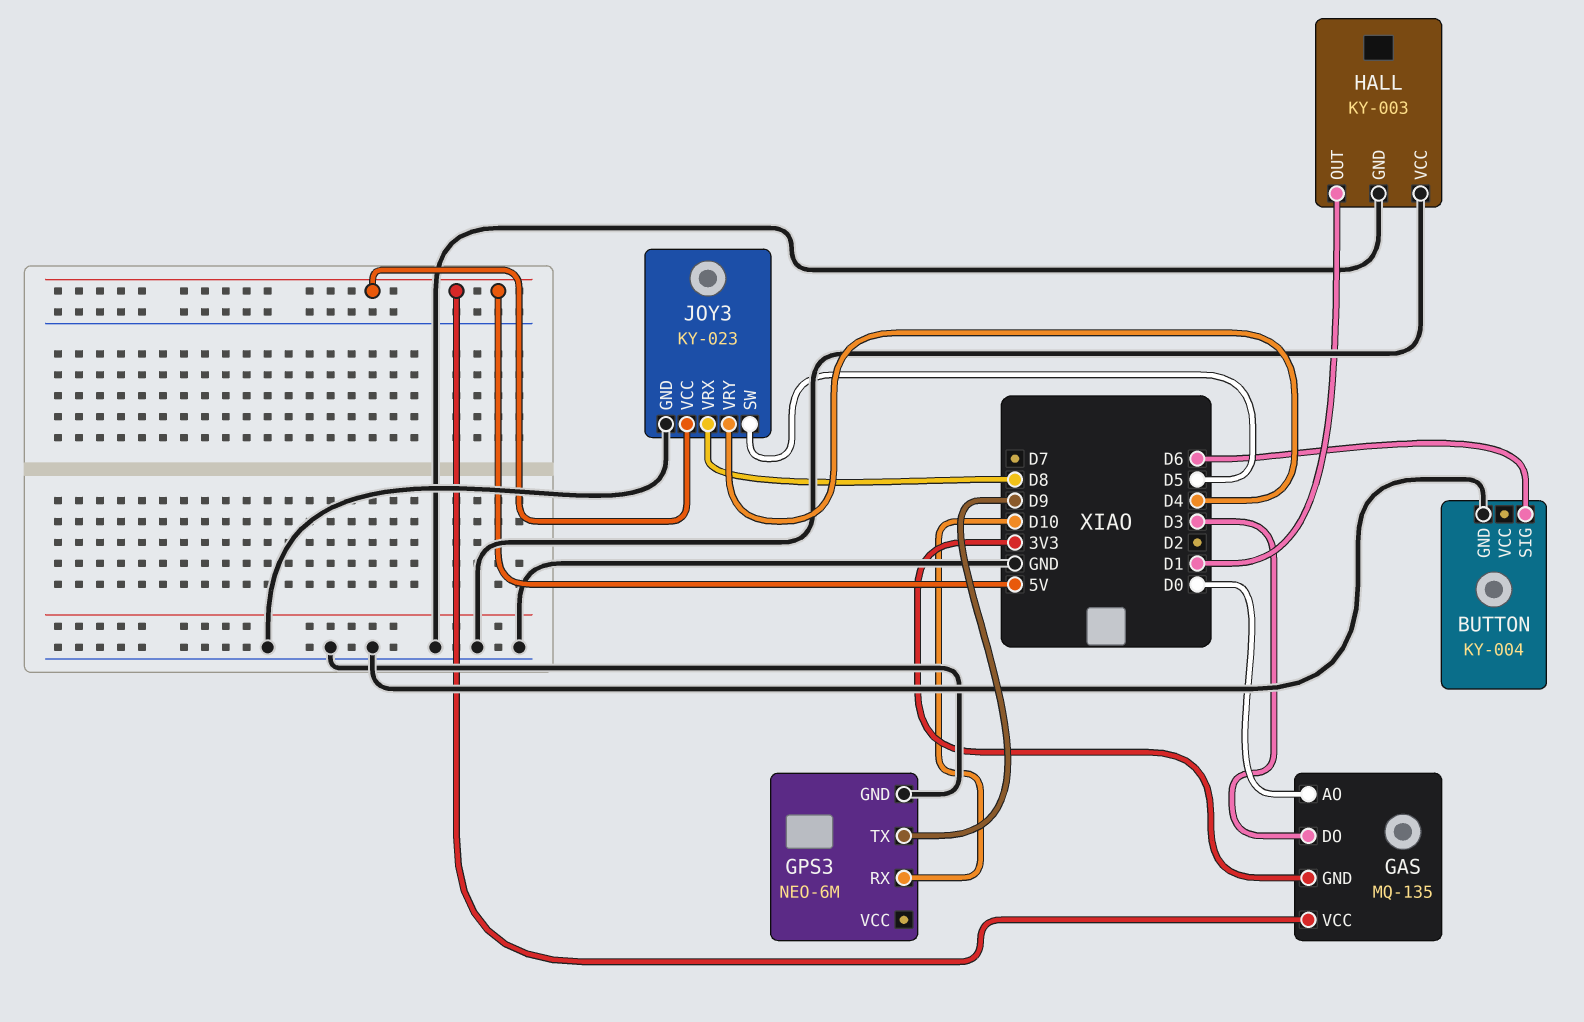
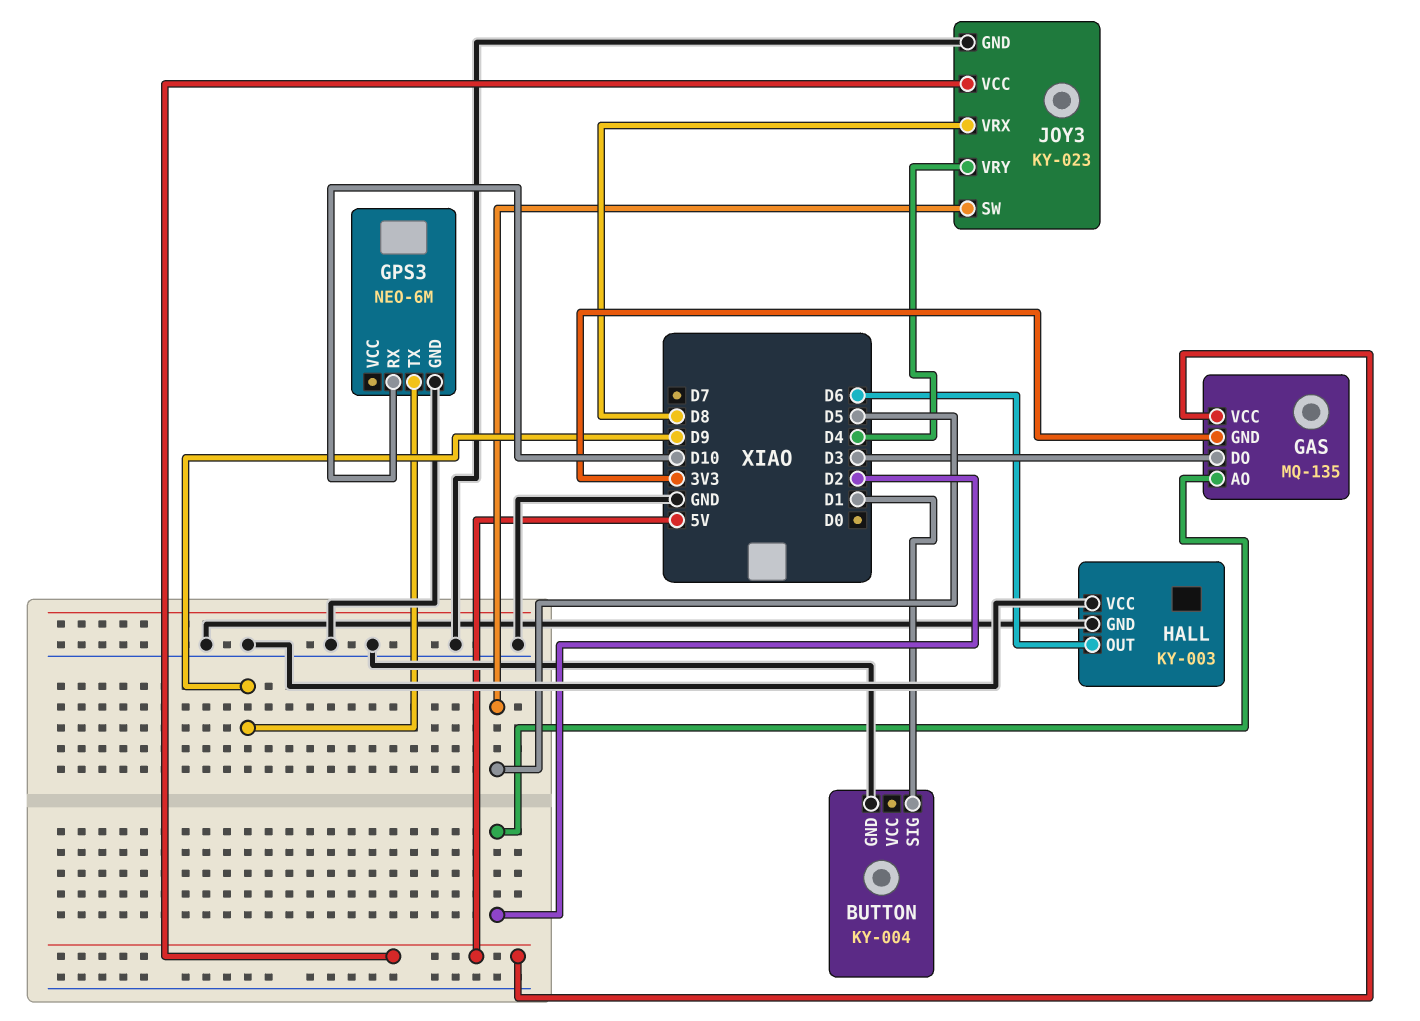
BUTTON pin SIG: D6 -> D1
GAS pin AO: D0 -> D2
HALL pin OUT: D1 -> D6

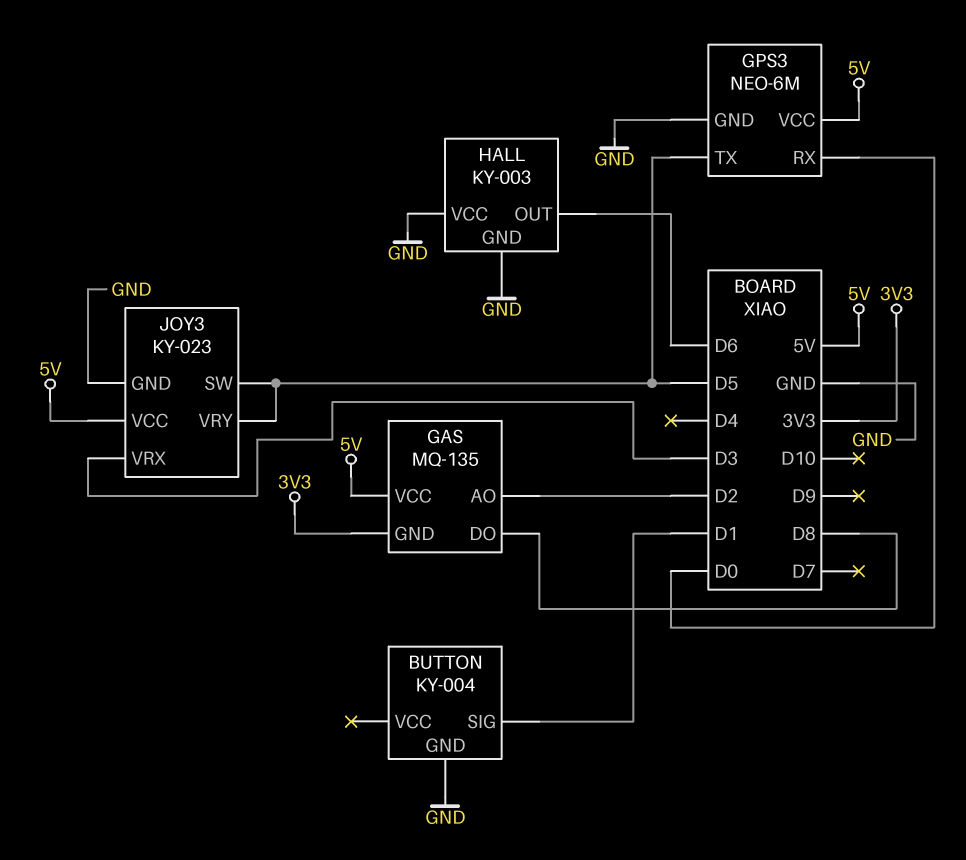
GAS pin DO: D3 -> D8
GPS3 pin RX: D10 -> D0
GPS3 pin TX: D9 -> D5
GPS3 pin VCC: none -> 5V
JOY3 pin VRX: D8 -> D3
JOY3 pin VRY: D4 -> D5

